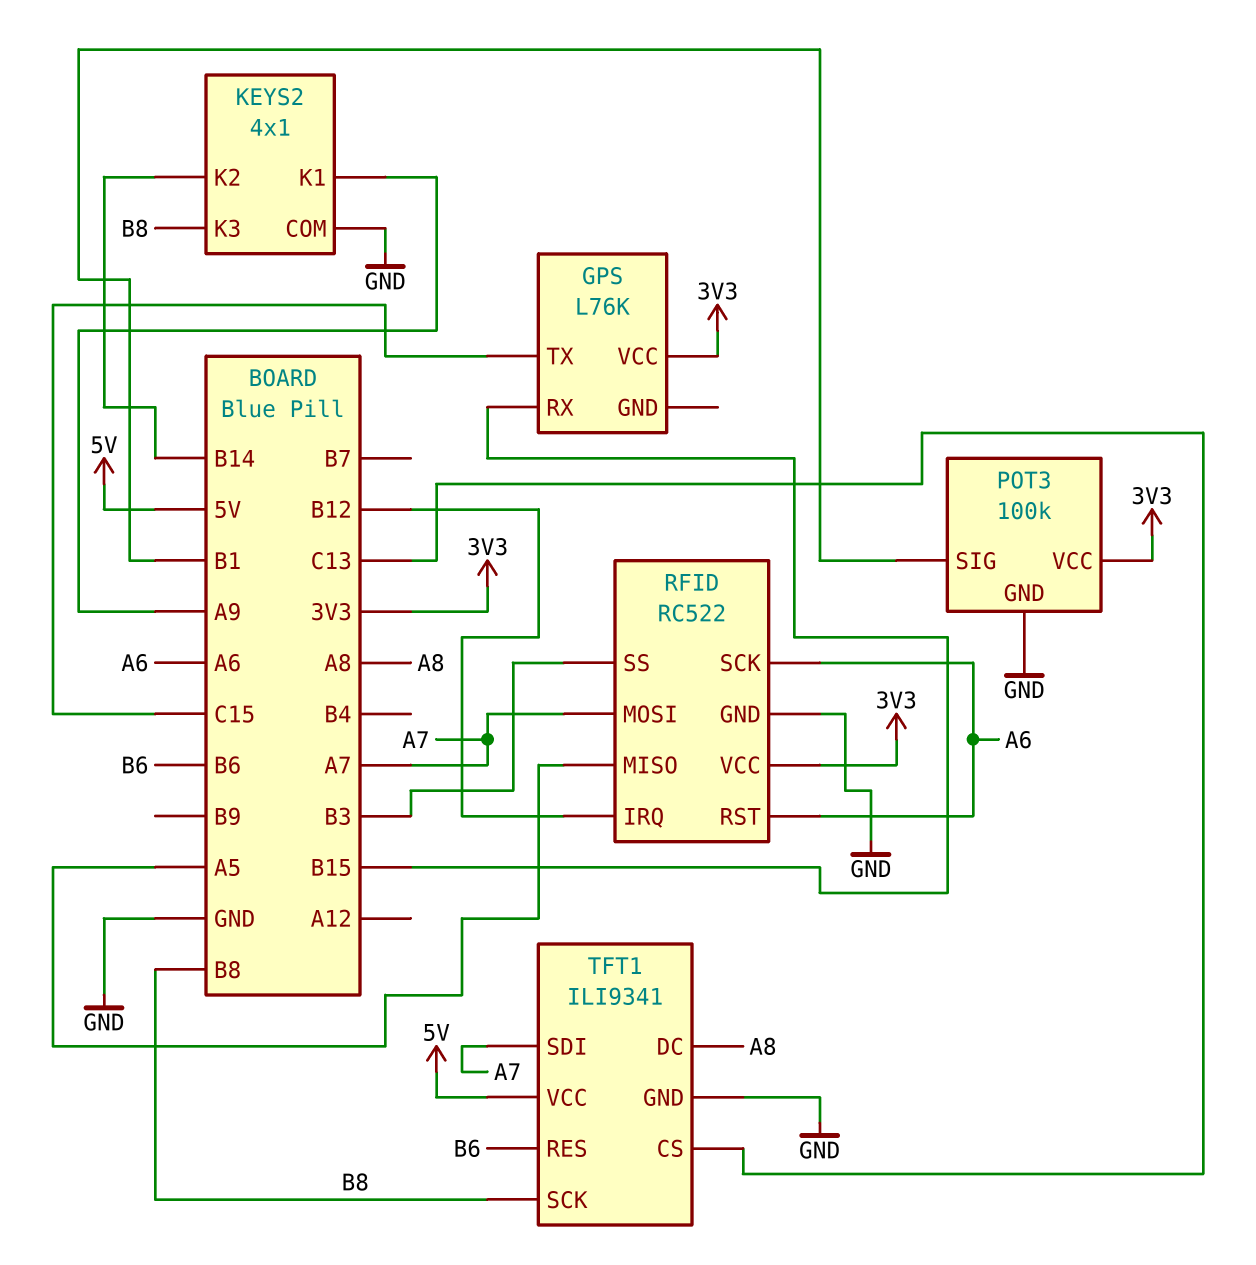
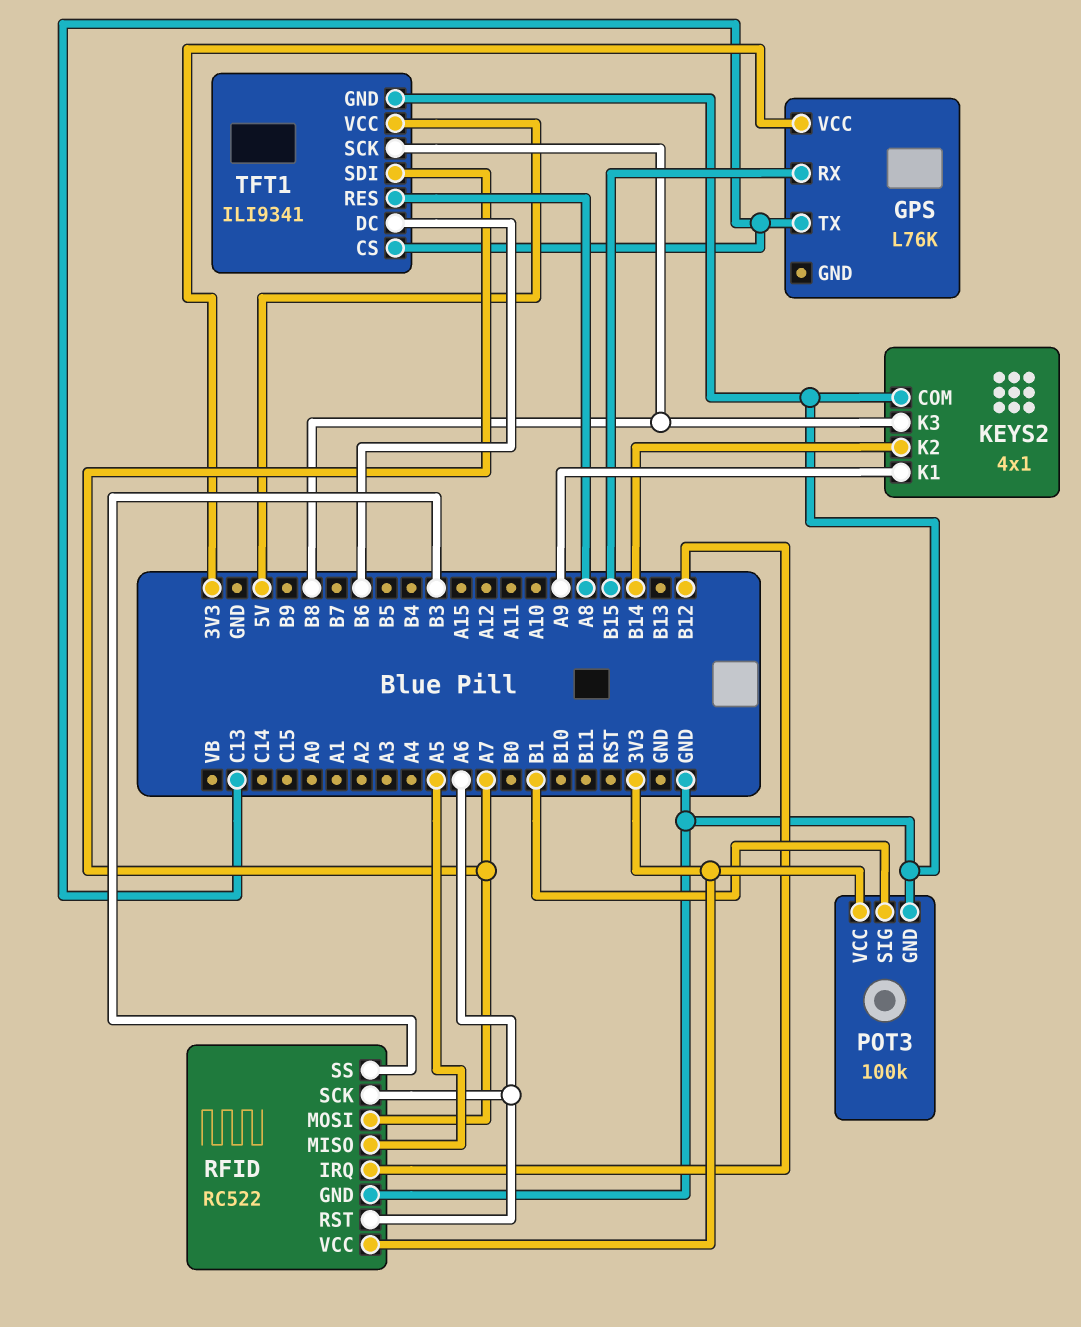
GPS pin TX: C15 -> C13
TFT1 pin DC: A8 -> B6
TFT1 pin RES: B6 -> A8

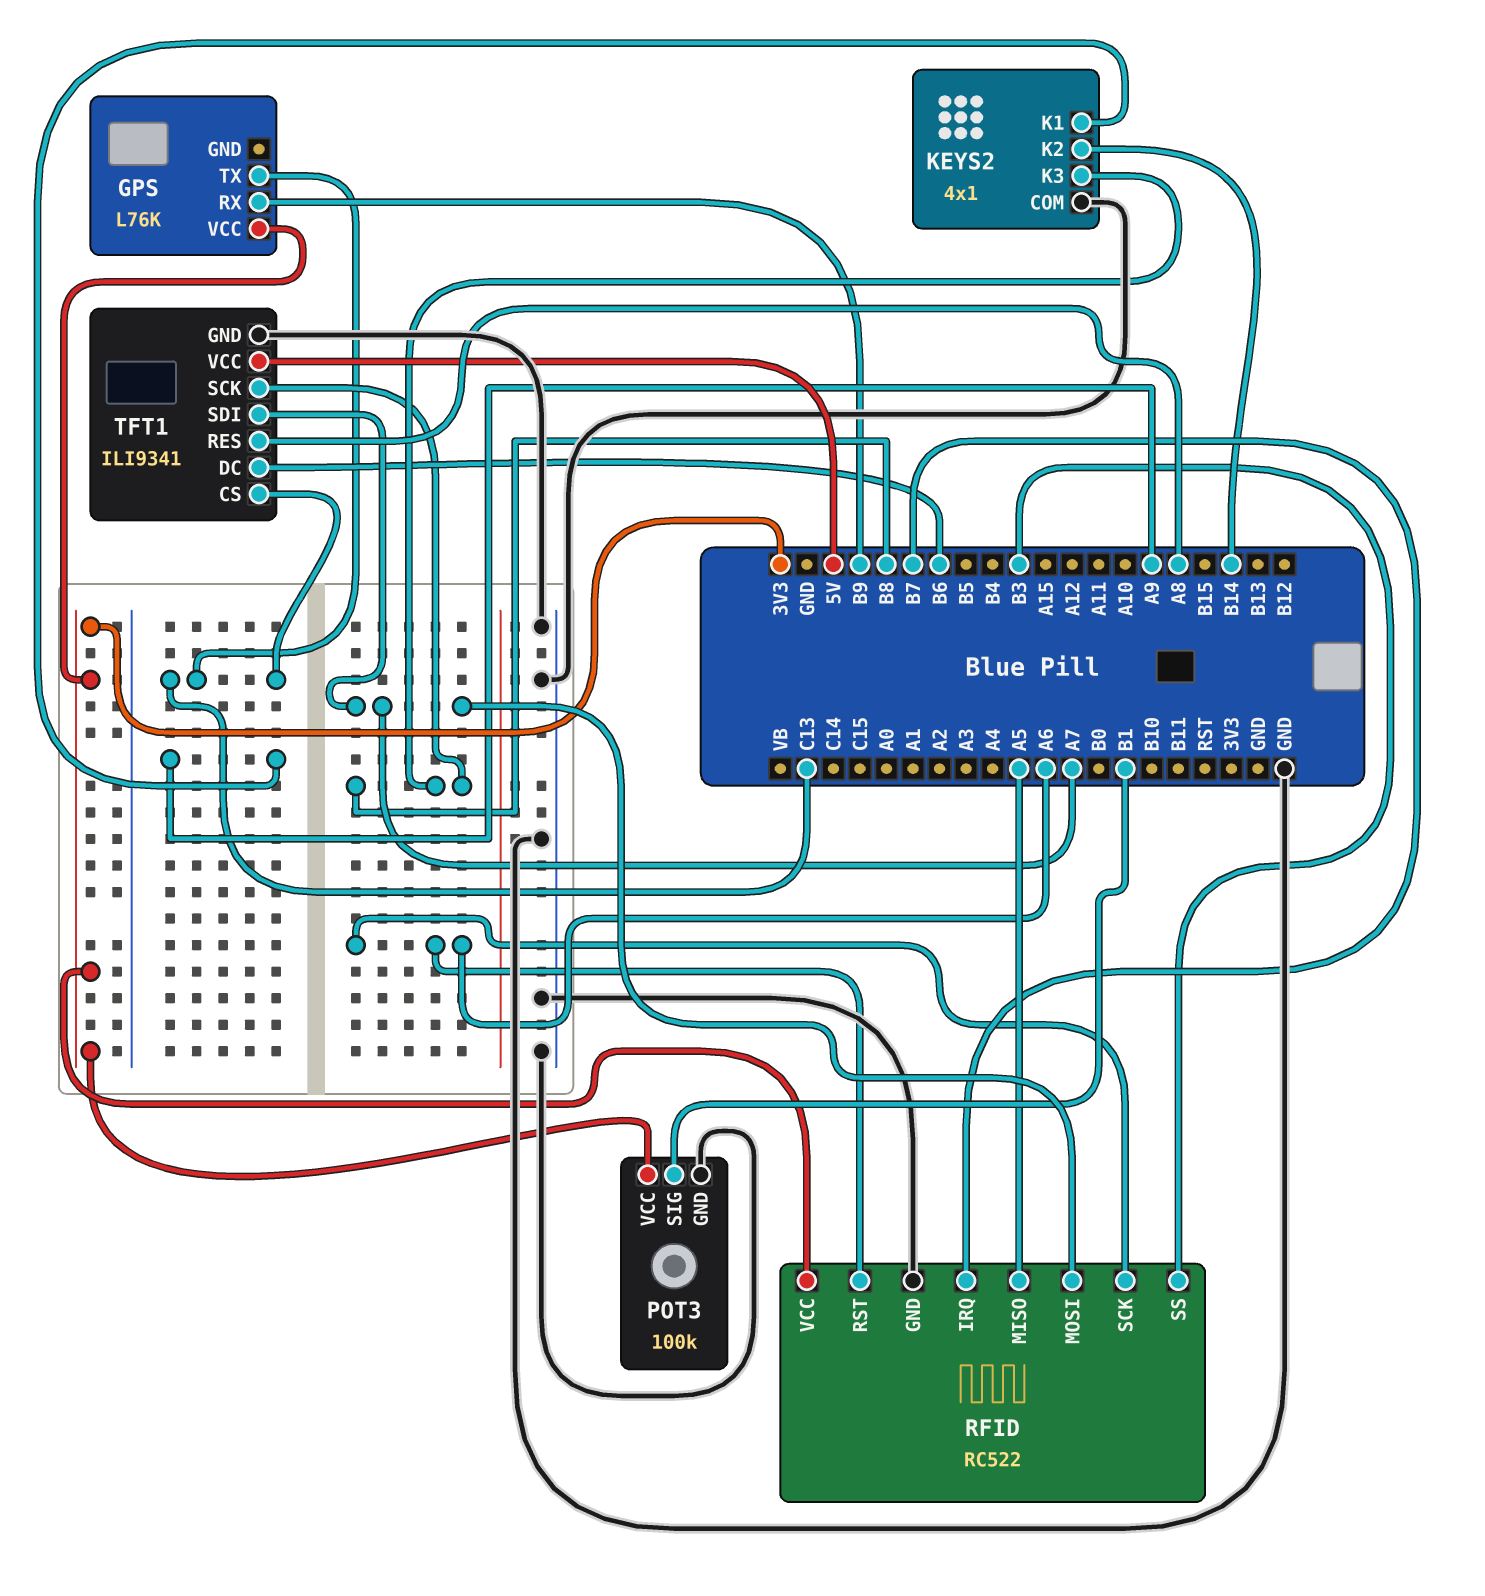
GPS pin RX: B15 -> B9
RFID pin IRQ: B12 -> B7

